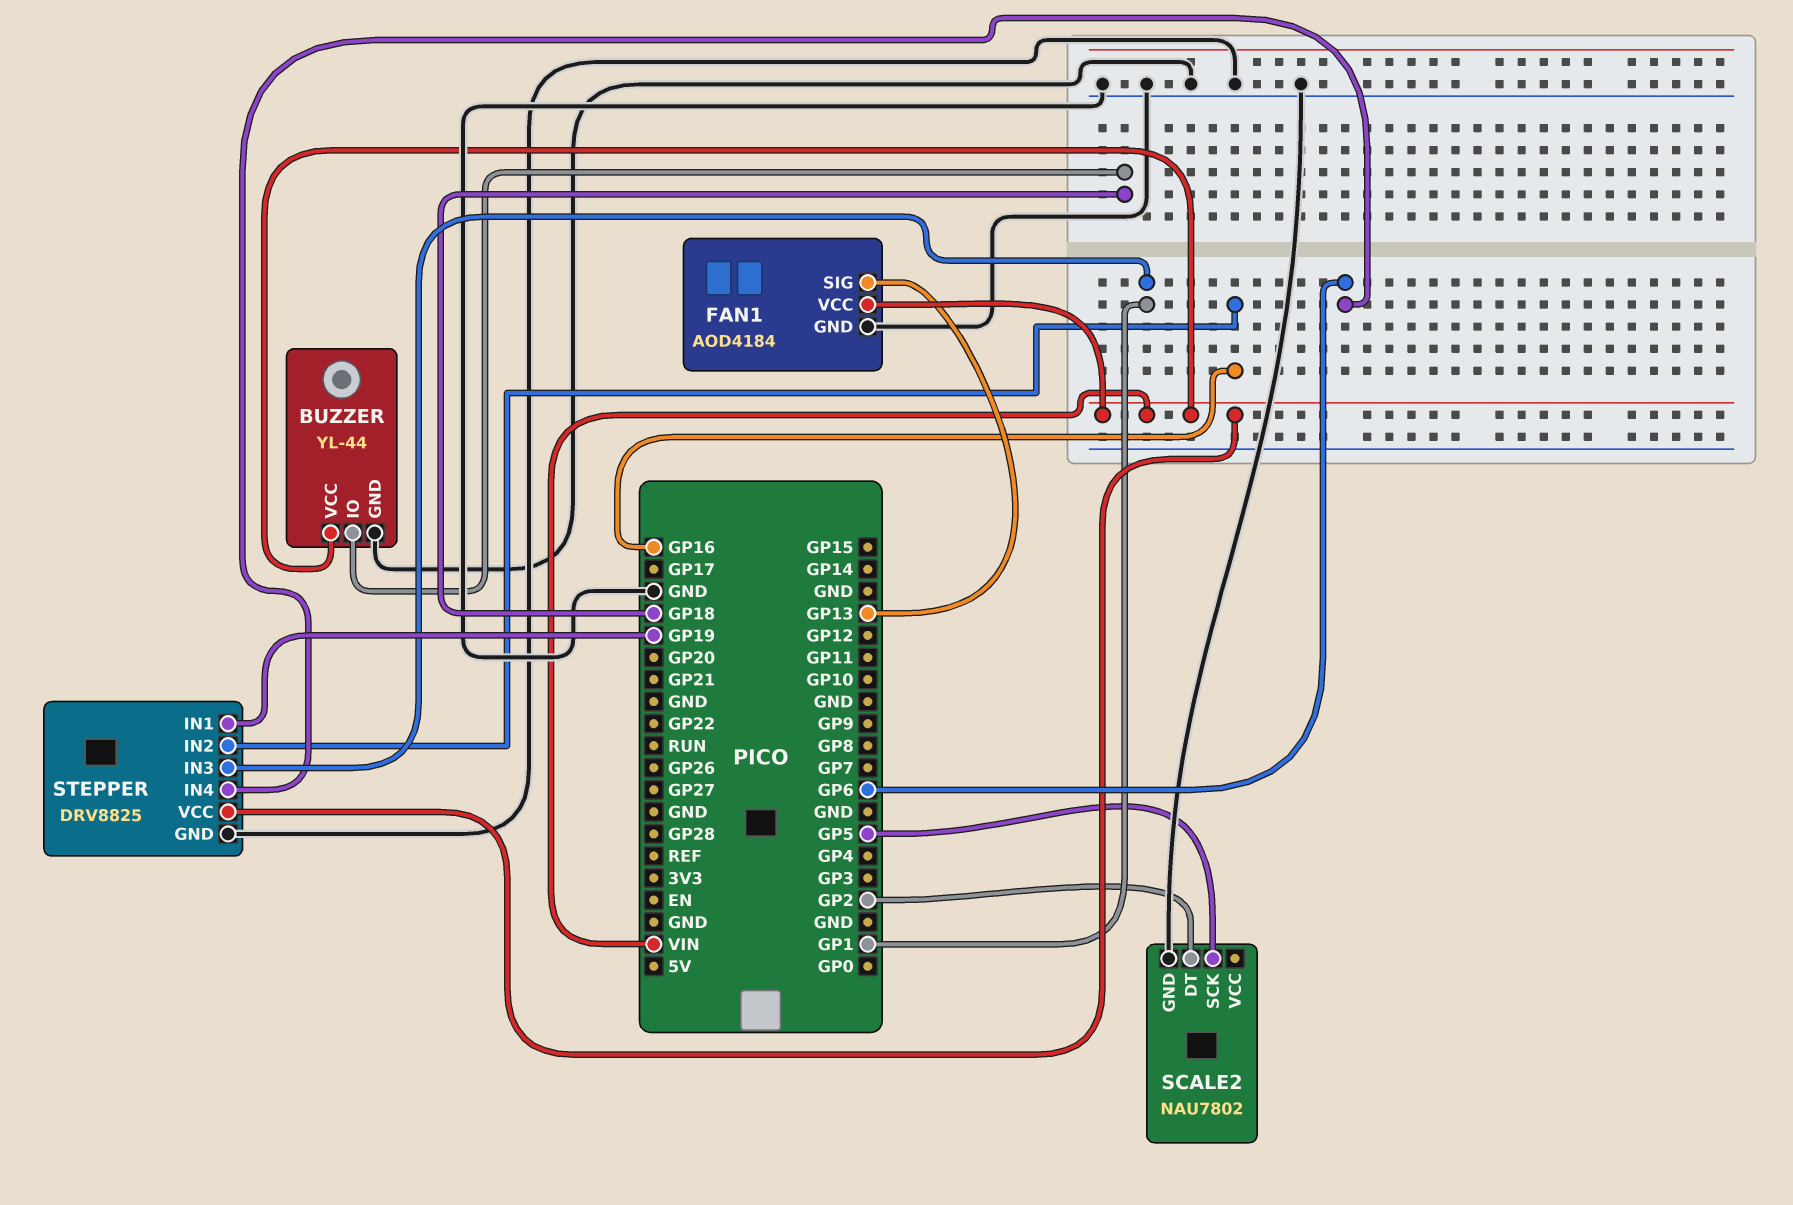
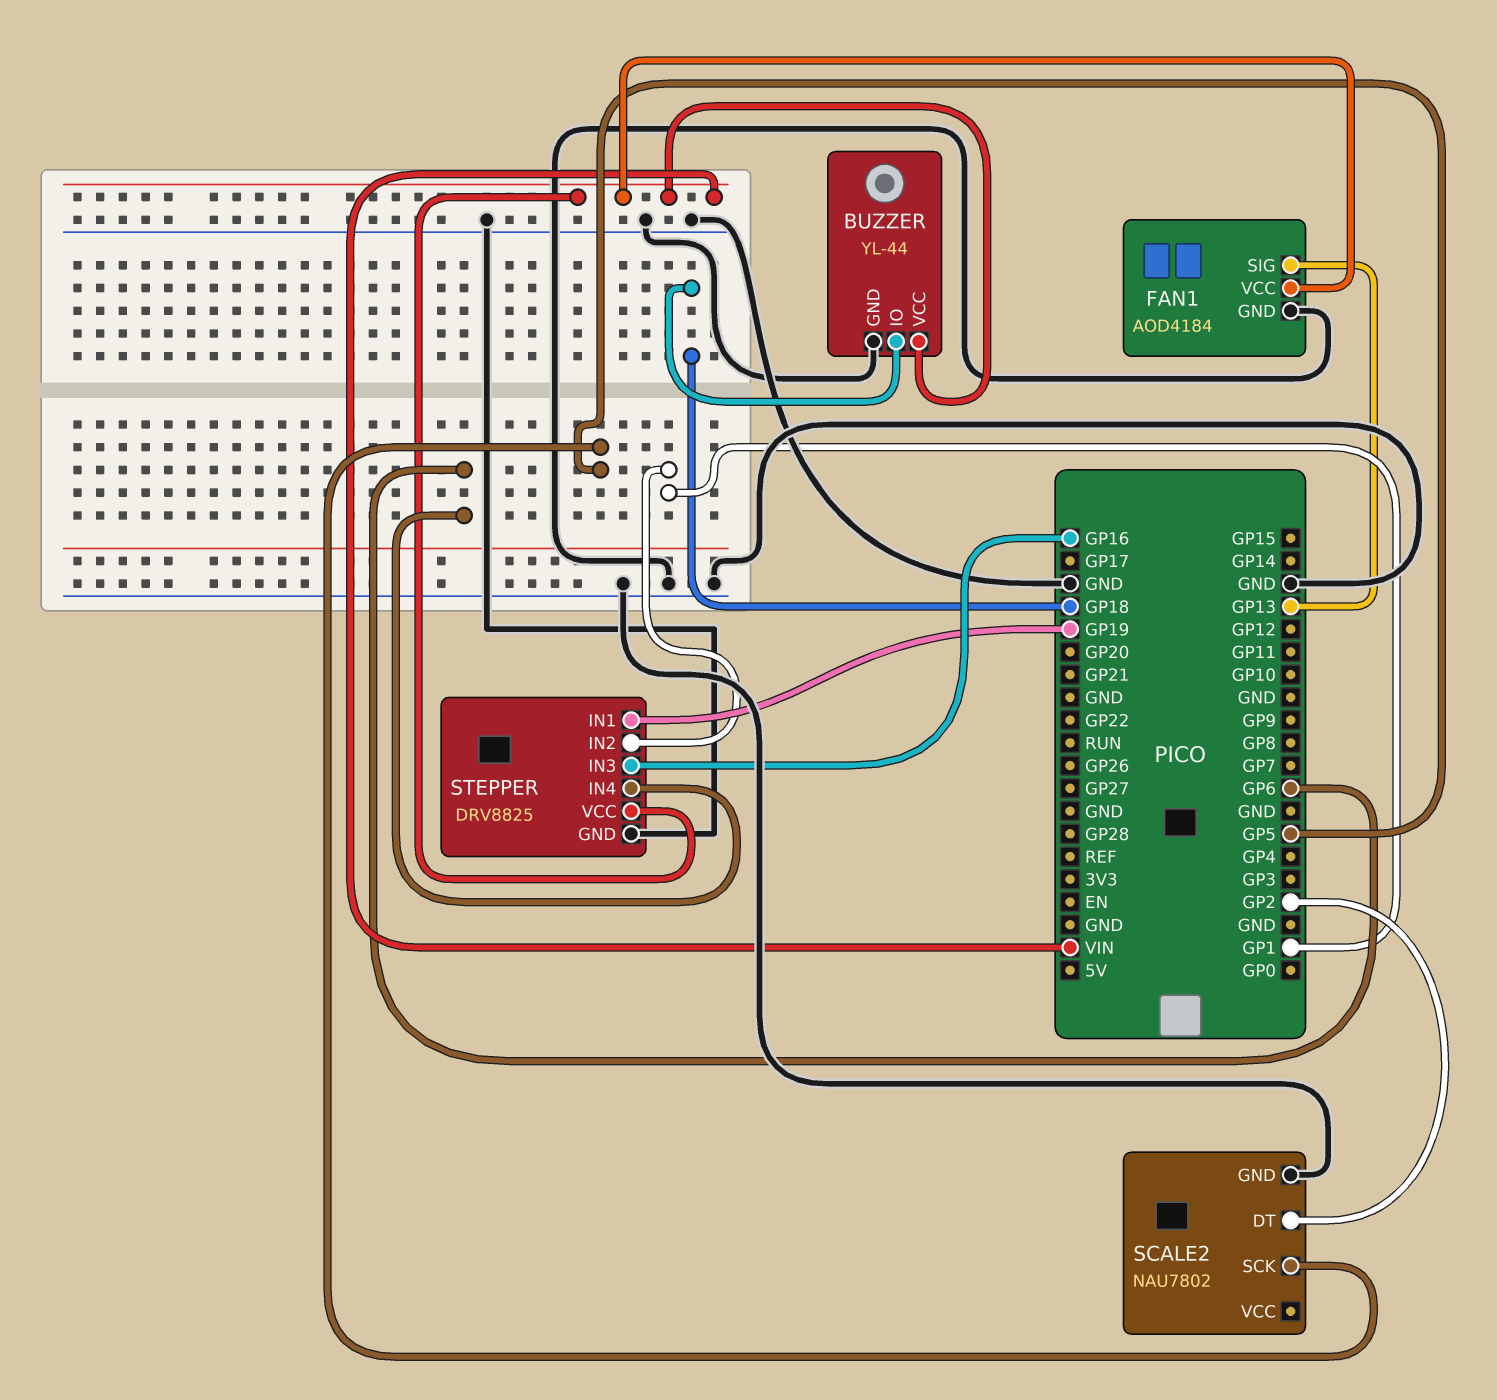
STEPPER pin IN2: GP16 -> GP1
STEPPER pin IN3: GP1 -> GP16

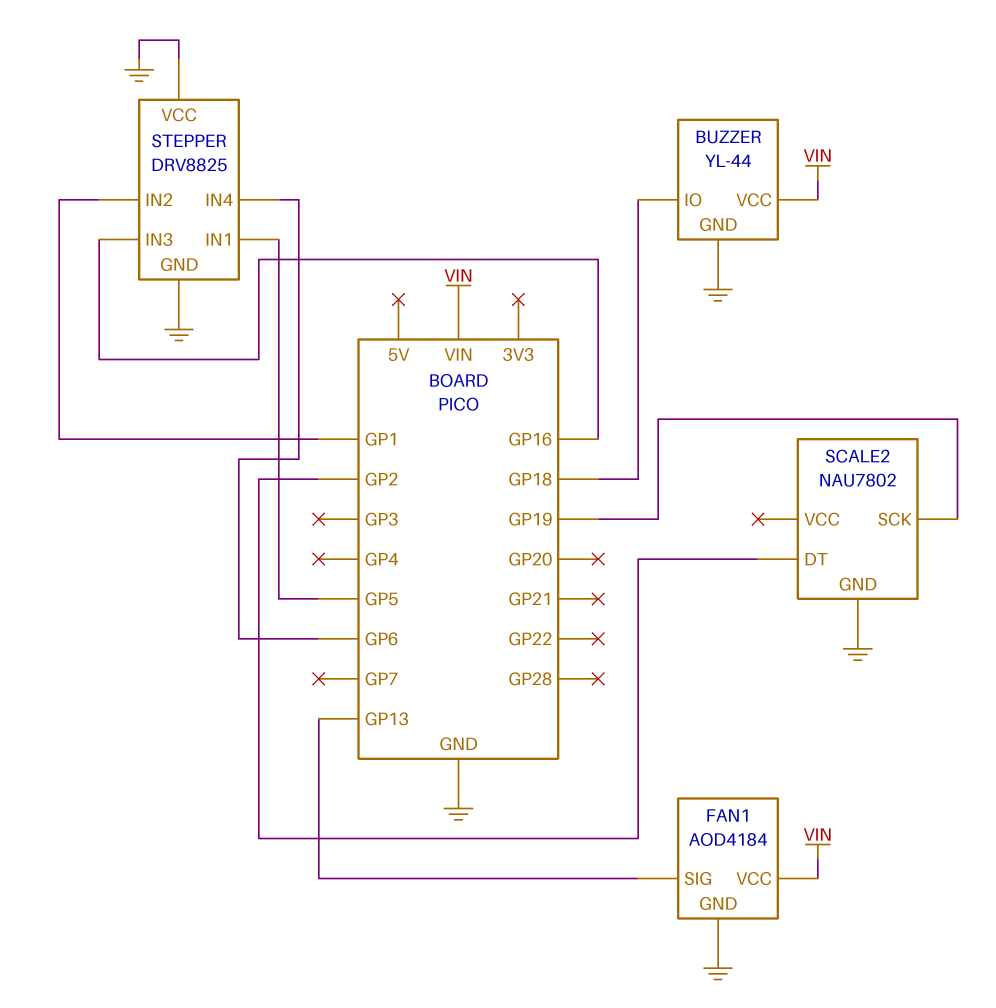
SCALE2 pin SCK: GP5 -> GP19
STEPPER pin IN1: GP19 -> GP5
STEPPER pin VCC: VIN -> GND

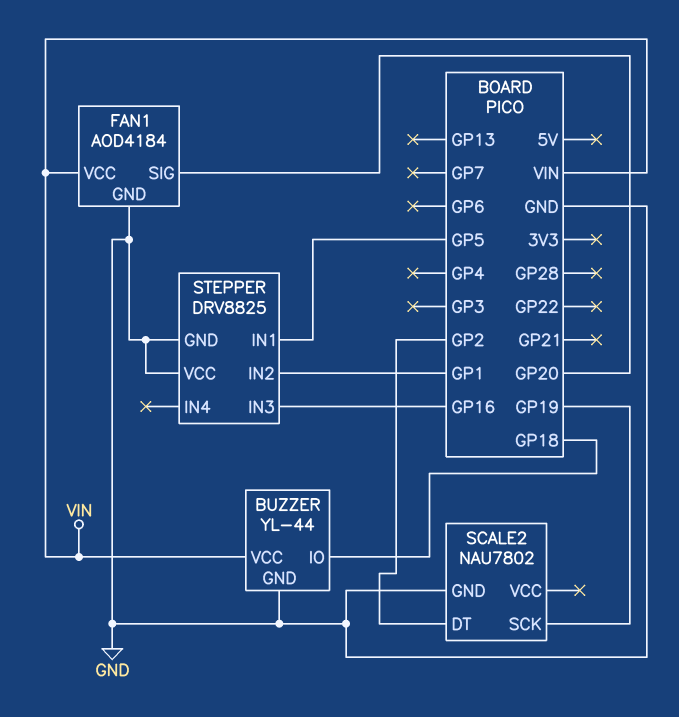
FAN1 pin SIG: GP13 -> GP20
STEPPER pin IN4: GP6 -> none

